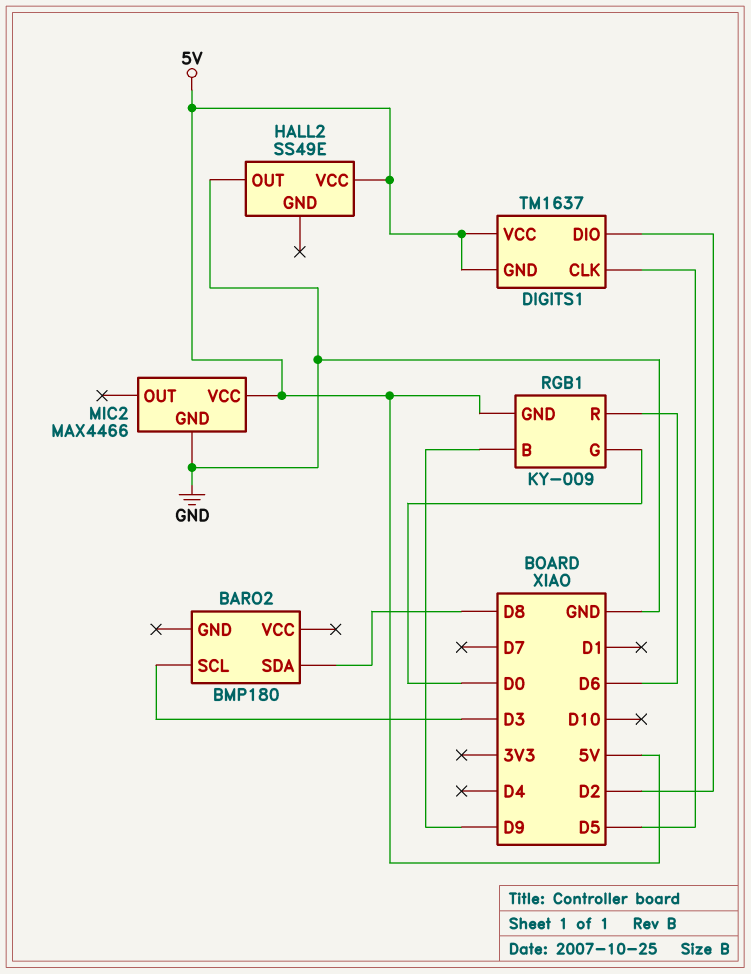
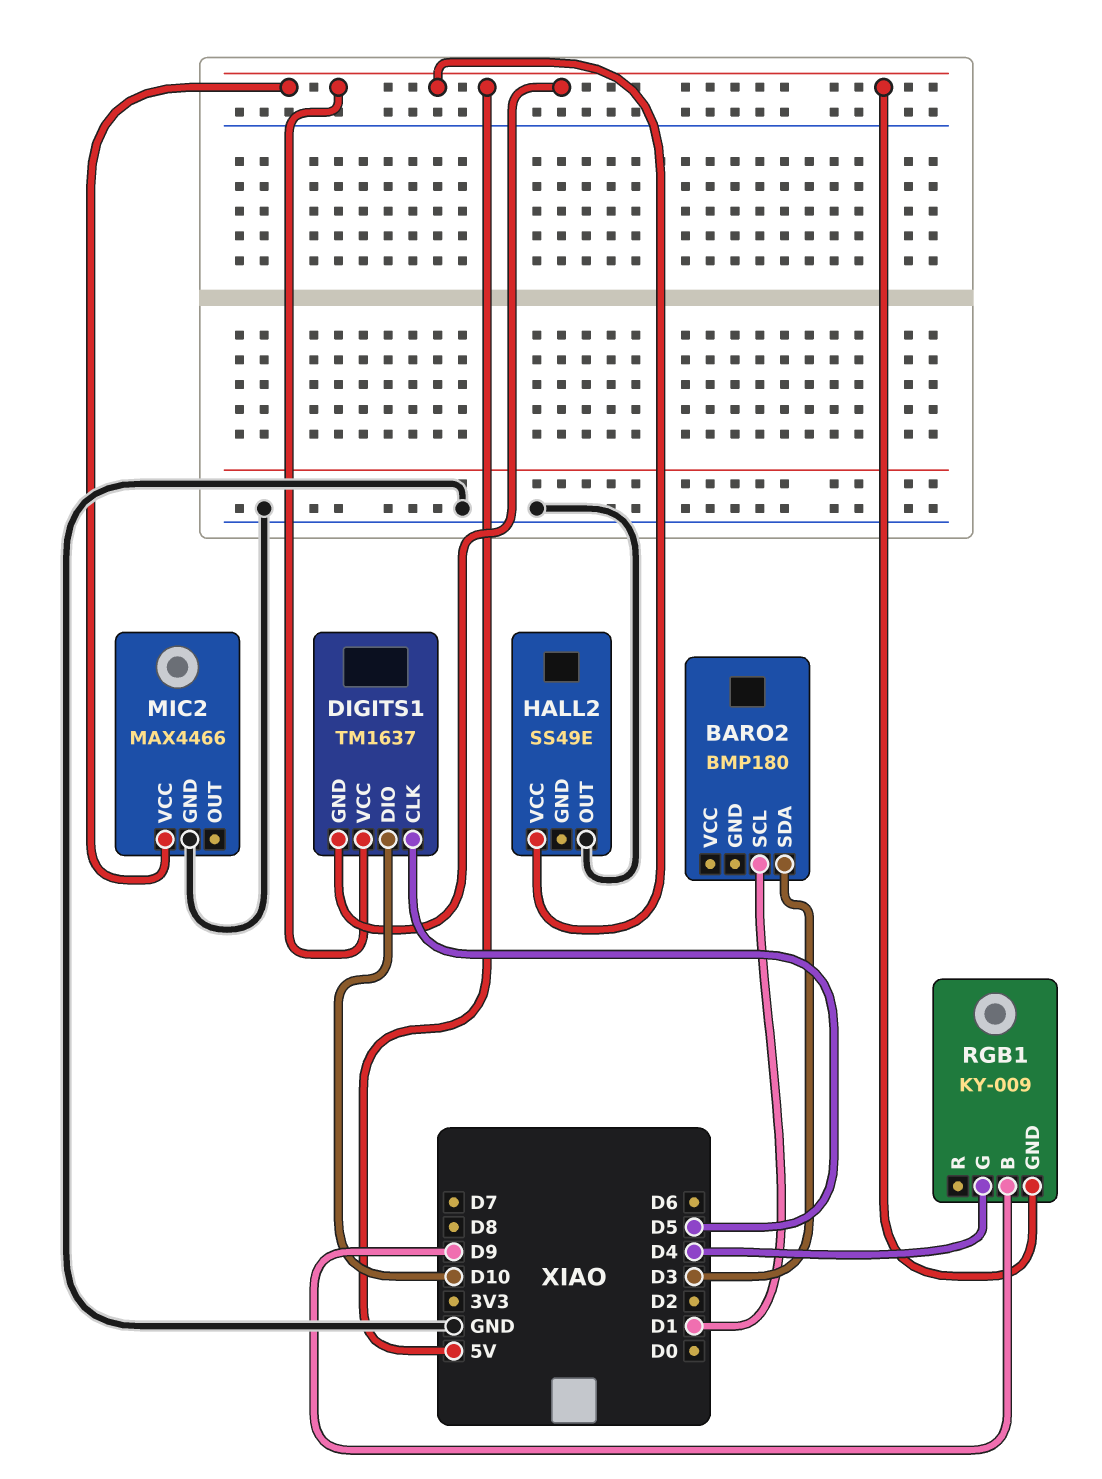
BARO2 pin SCL: D3 -> D1
BARO2 pin SDA: D8 -> D3
DIGITS1 pin DIO: D2 -> D10
RGB1 pin G: D0 -> D4
RGB1 pin R: D6 -> none

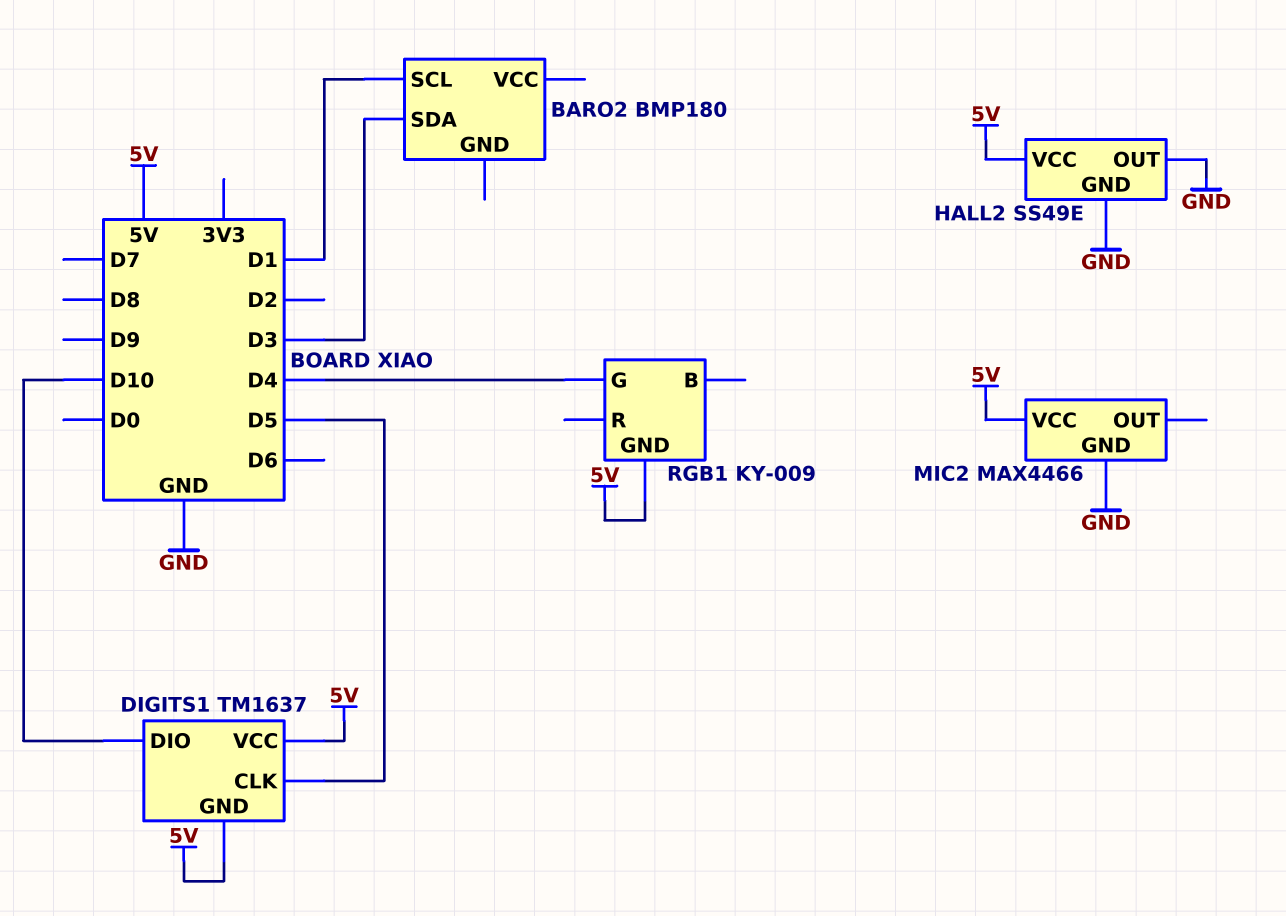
HALL2 pin GND: none -> GND
RGB1 pin B: D9 -> none

